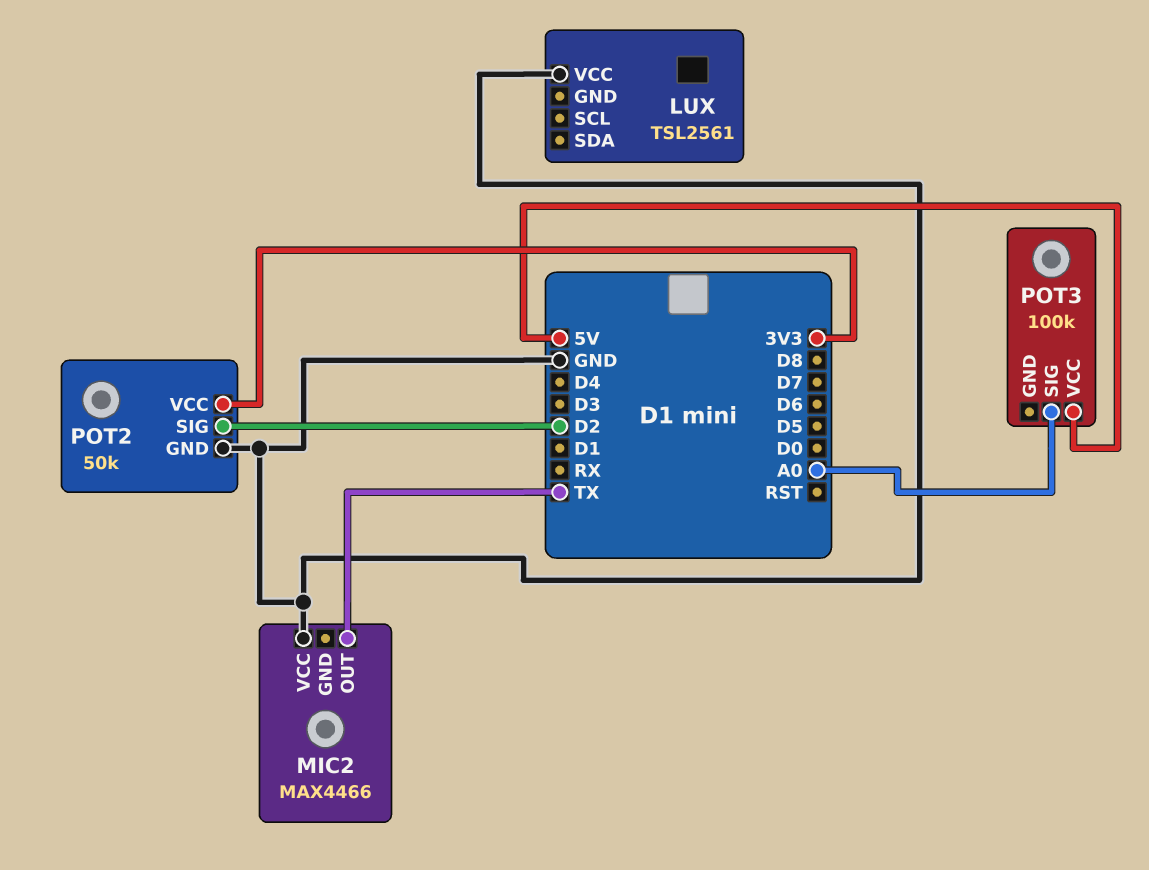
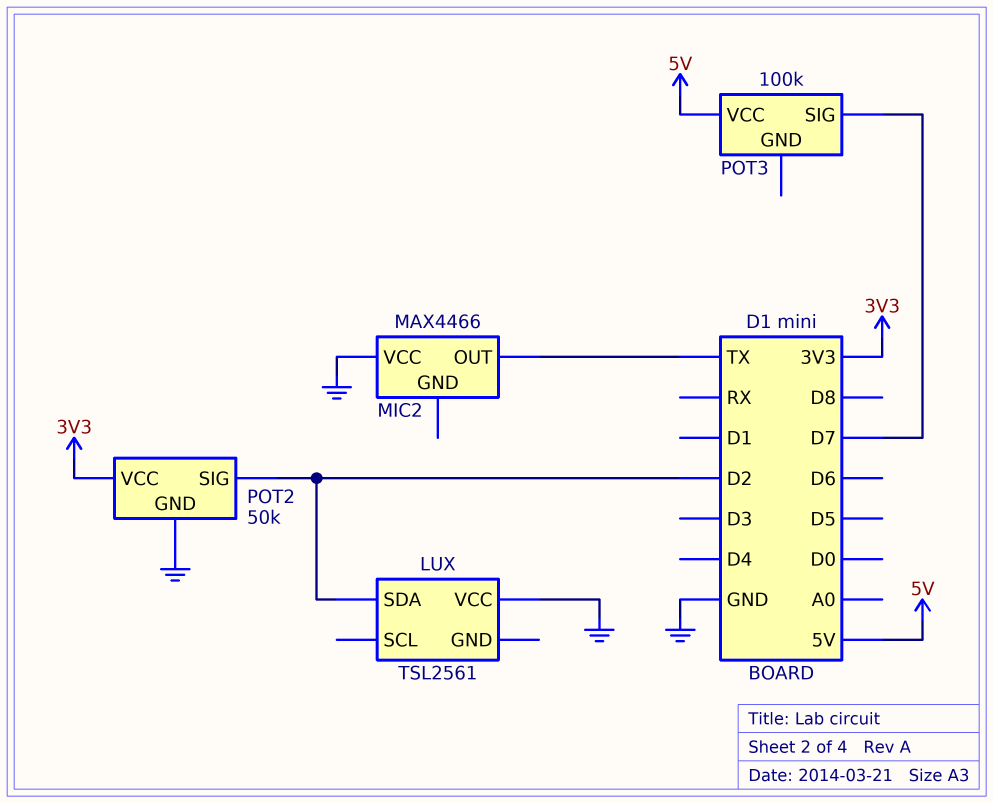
LUX pin SDA: none -> D2
POT3 pin SIG: A0 -> D7

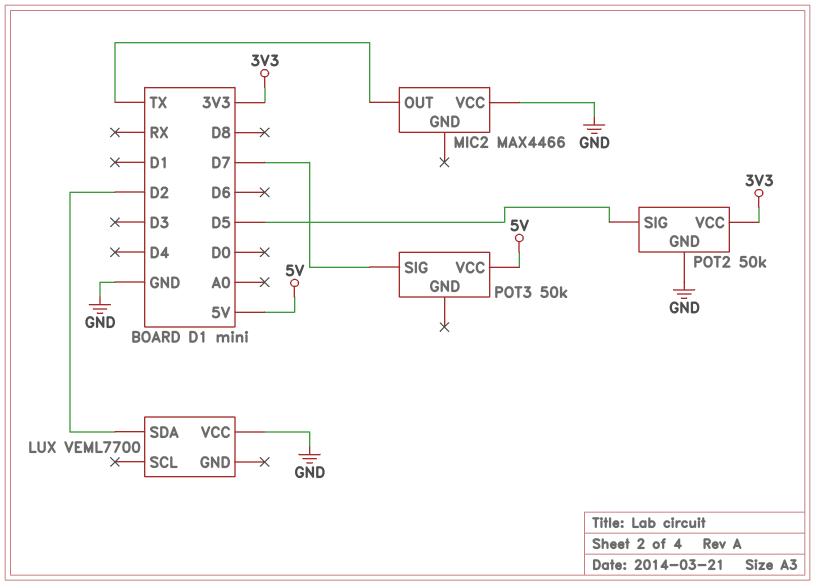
LUX: TSL2561 -> VEML7700
POT2 pin SIG: D2 -> D5
POT3: 100k -> 50k

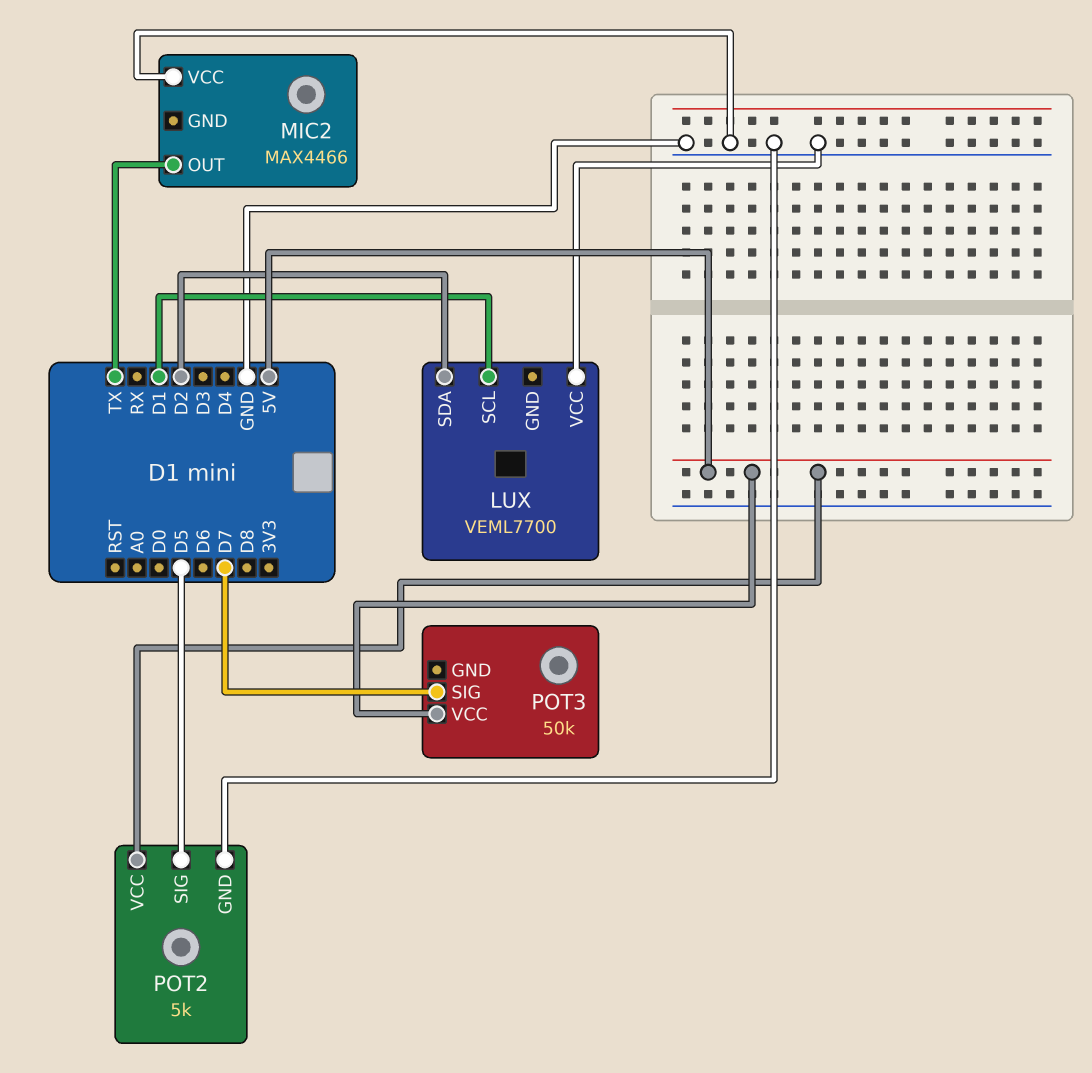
LUX pin SCL: none -> D1
POT2: 50k -> 5k
POT2 pin VCC: 3V3 -> 5V

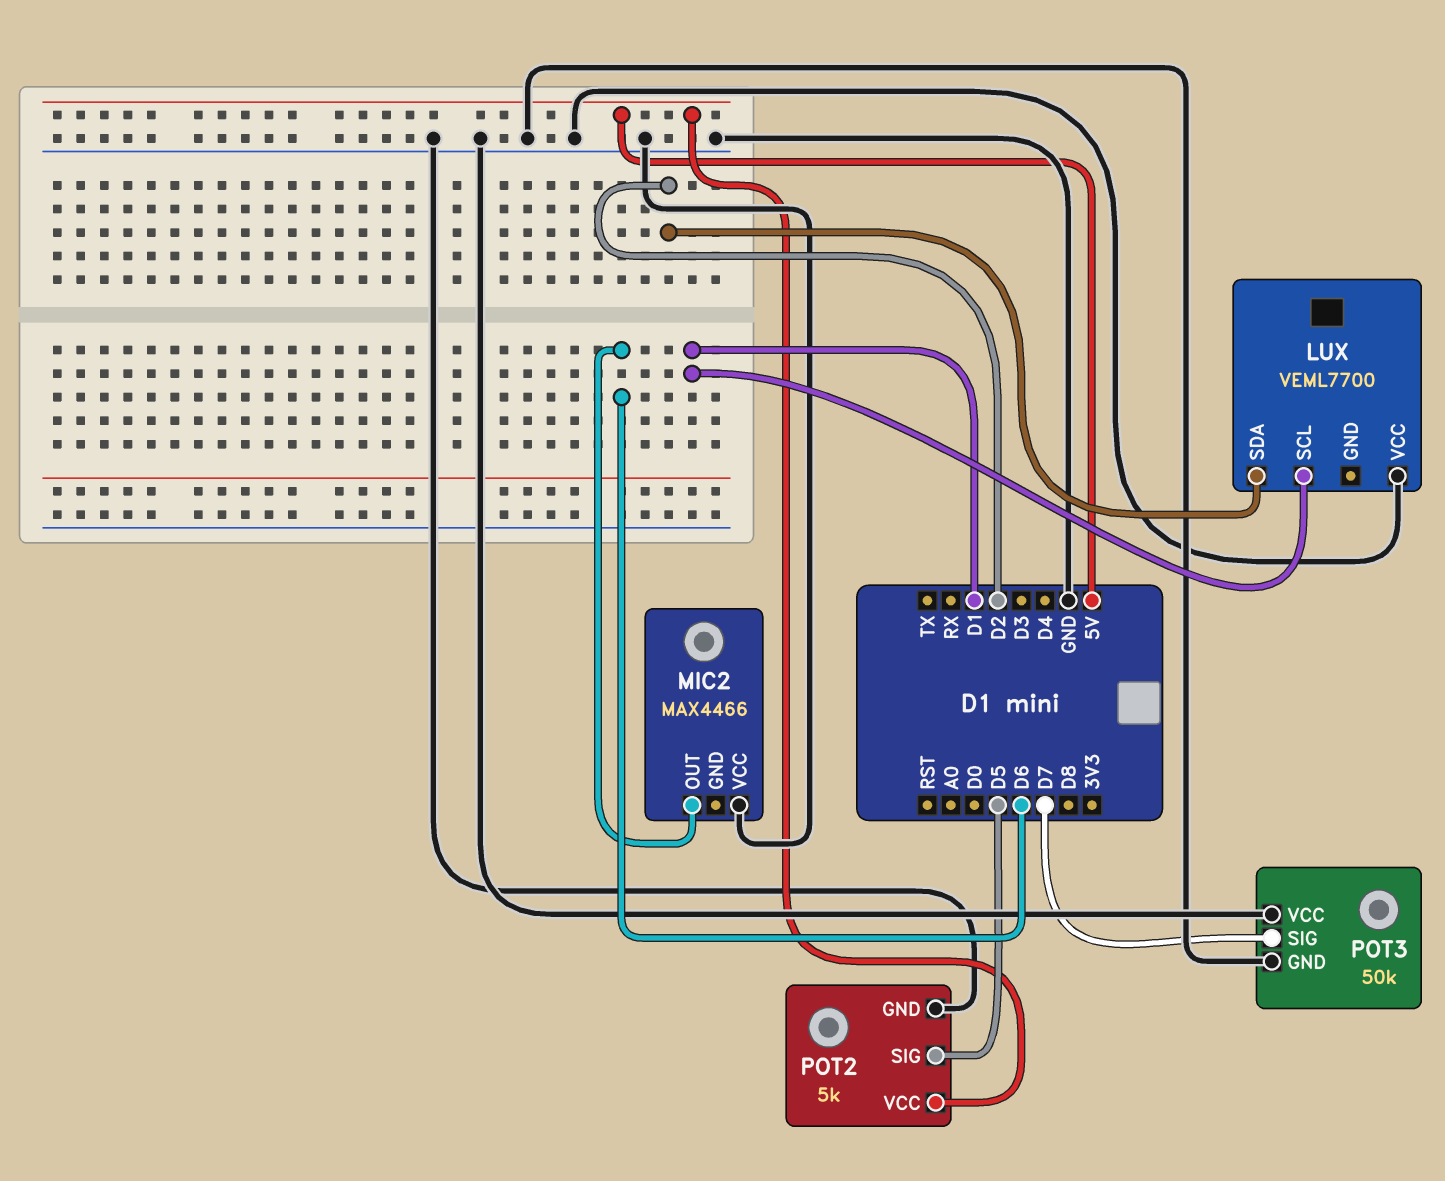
MIC2 pin OUT: TX -> D6
POT3 pin GND: none -> GND
POT3 pin VCC: 5V -> GND

